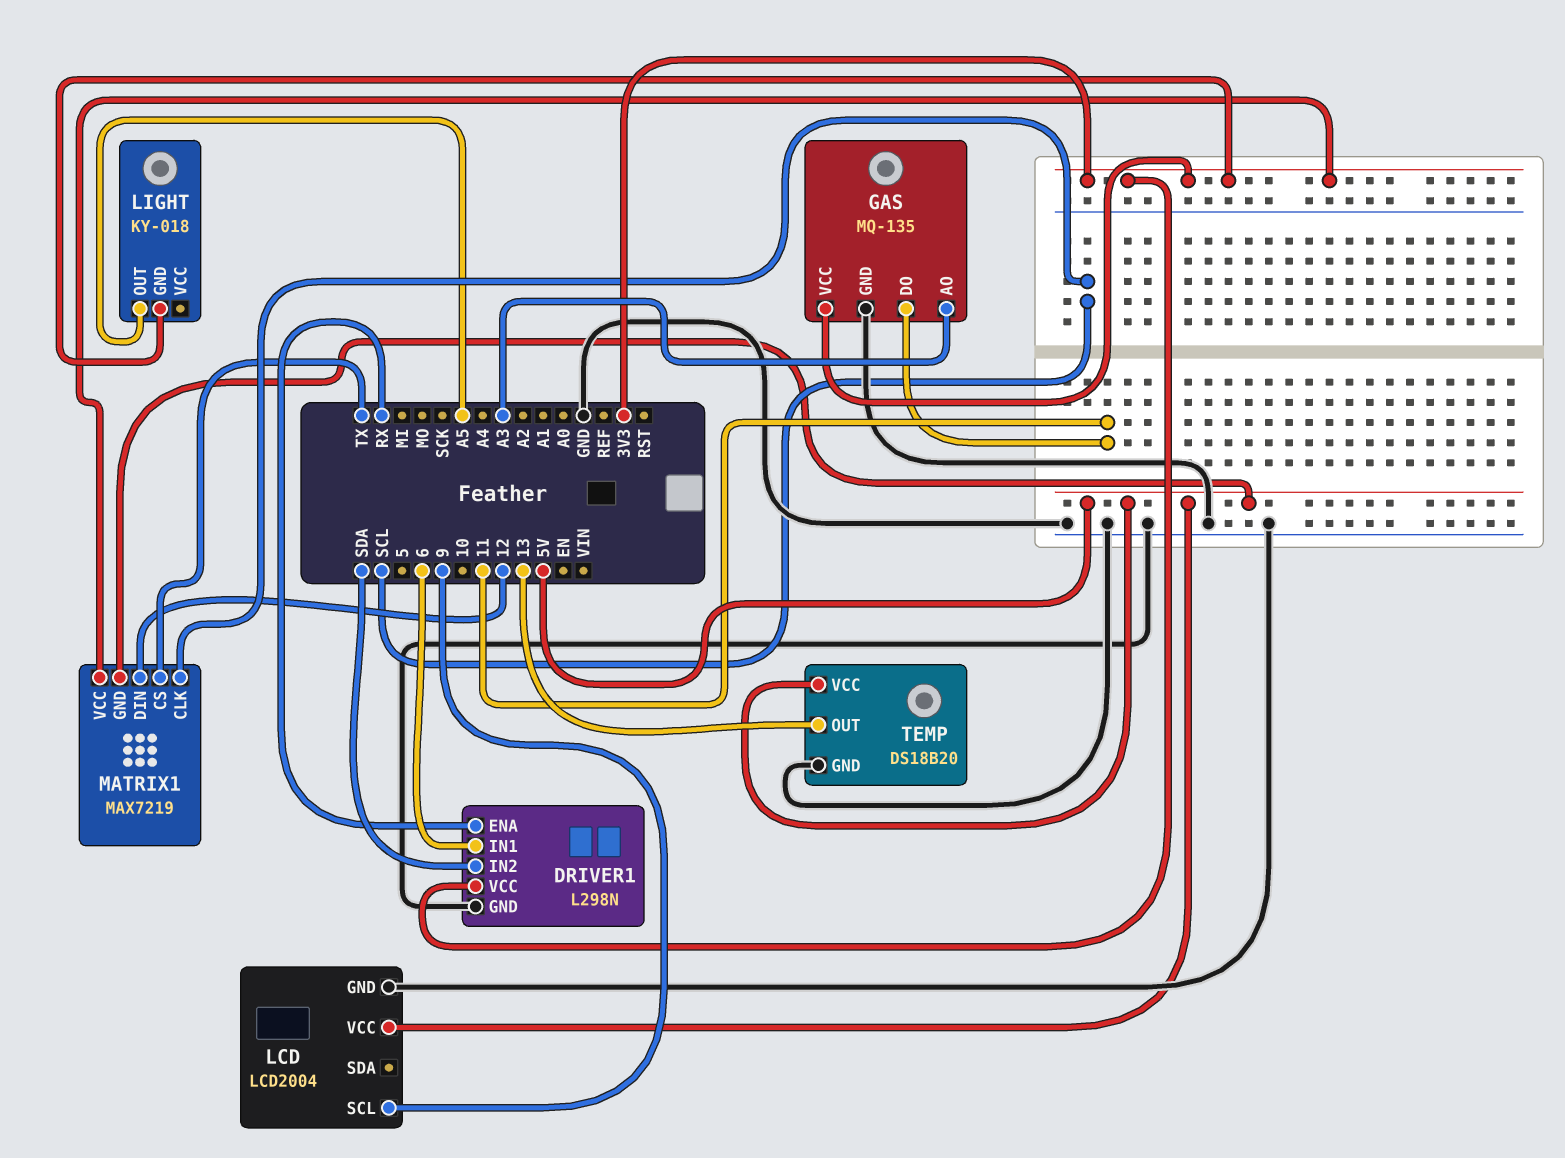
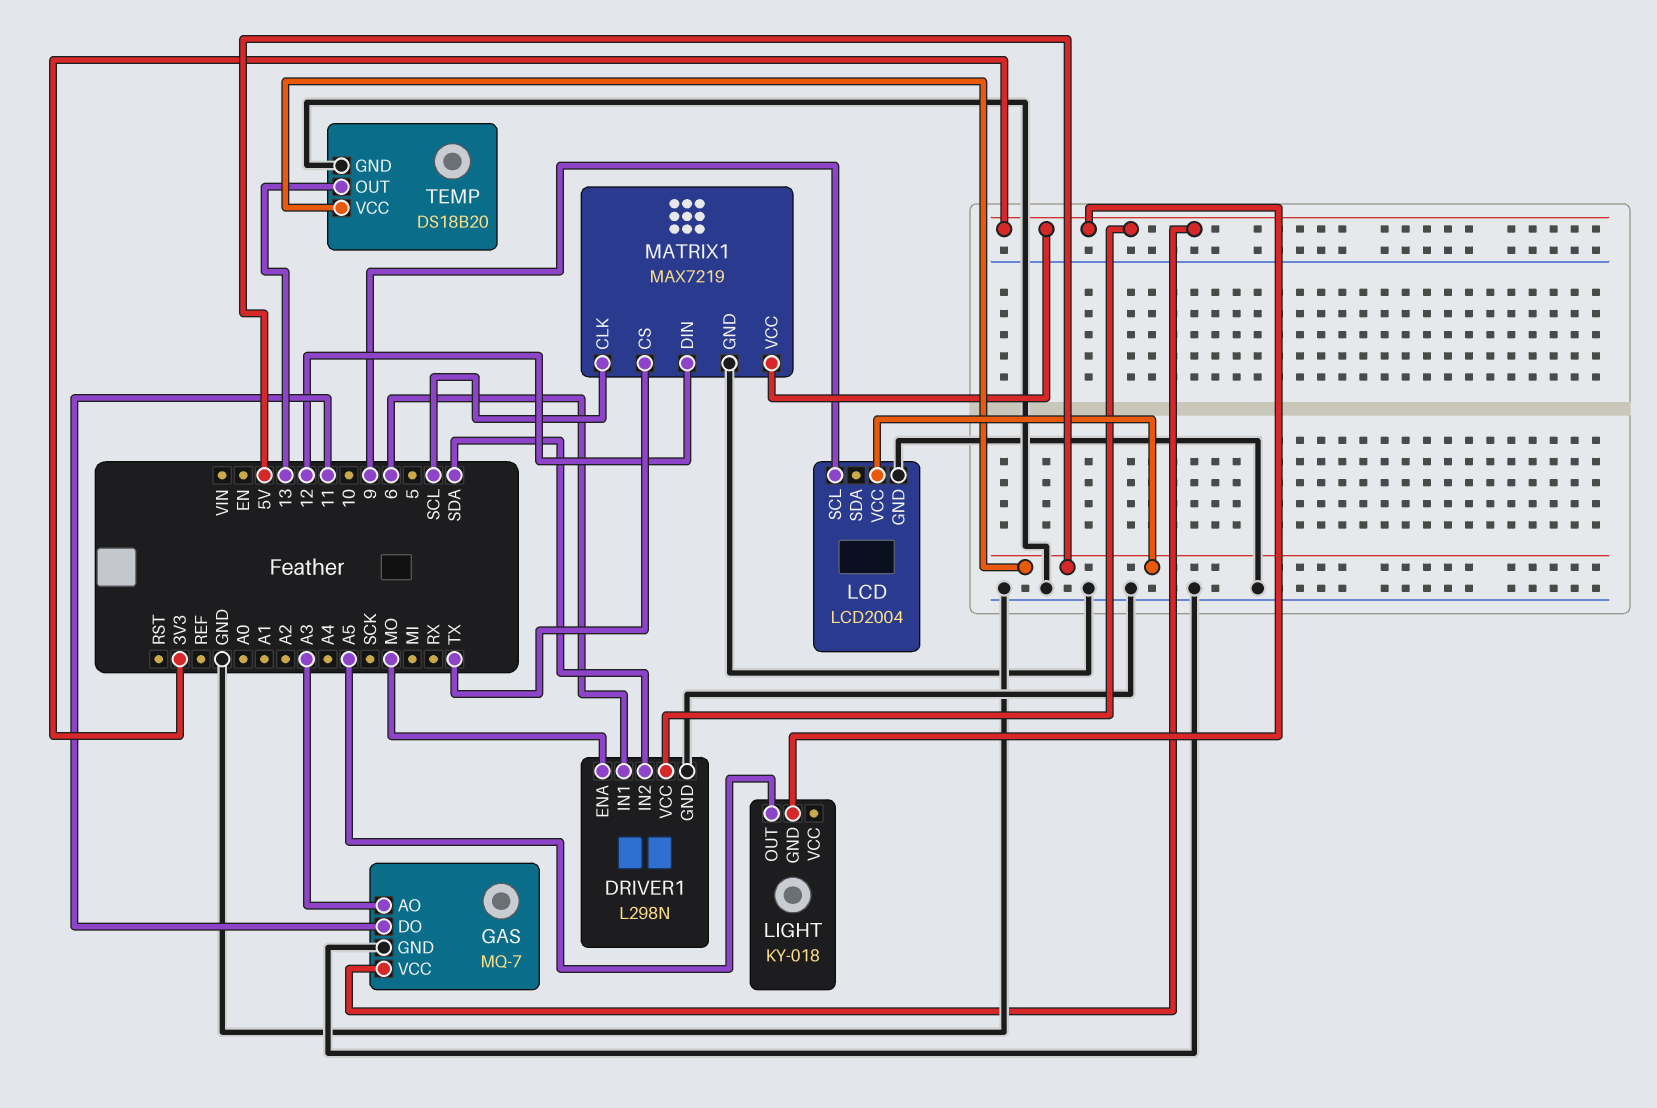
DRIVER1 pin ENA: RX -> MO
GAS: MQ-135 -> MQ-7
MATRIX1 pin GND: 5V -> GND

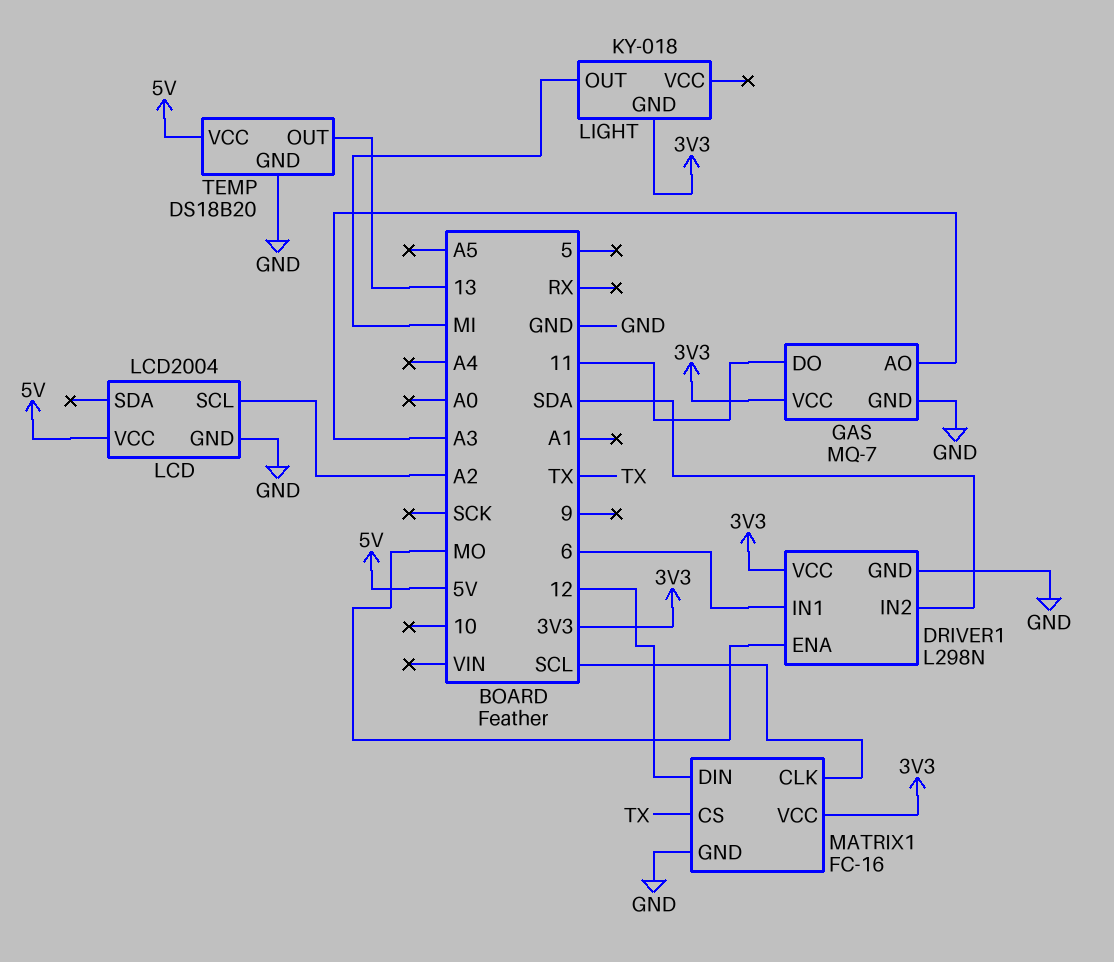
LCD pin SCL: 9 -> A2
LIGHT pin OUT: A5 -> MI
MATRIX1: MAX7219 -> FC-16

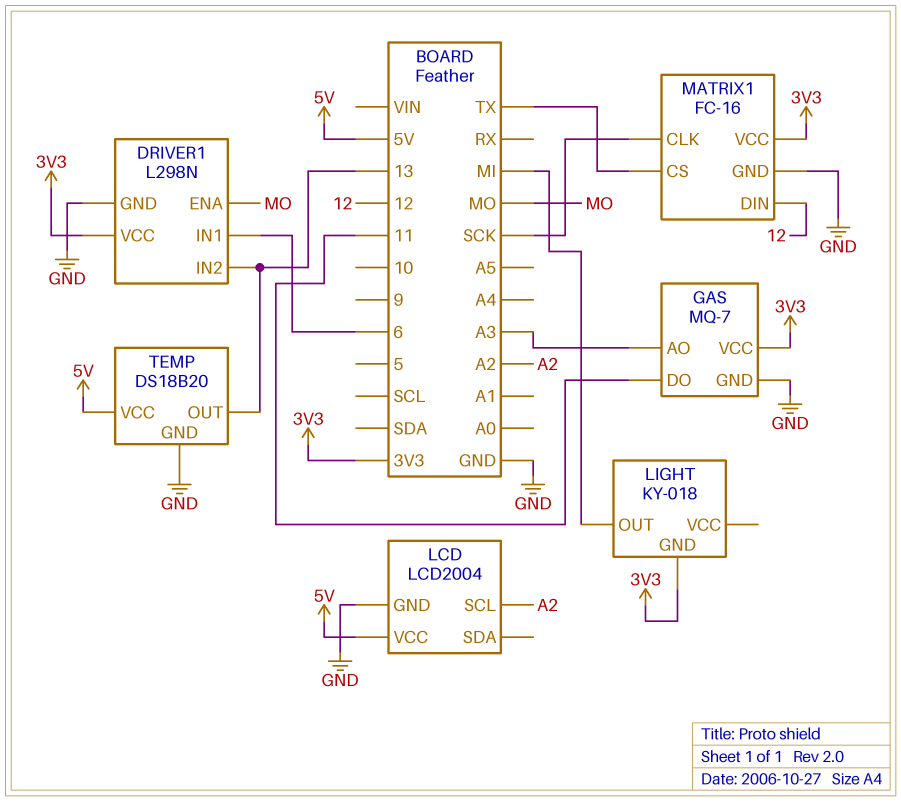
DRIVER1 pin IN2: SDA -> 13
MATRIX1 pin CLK: SCL -> SCK

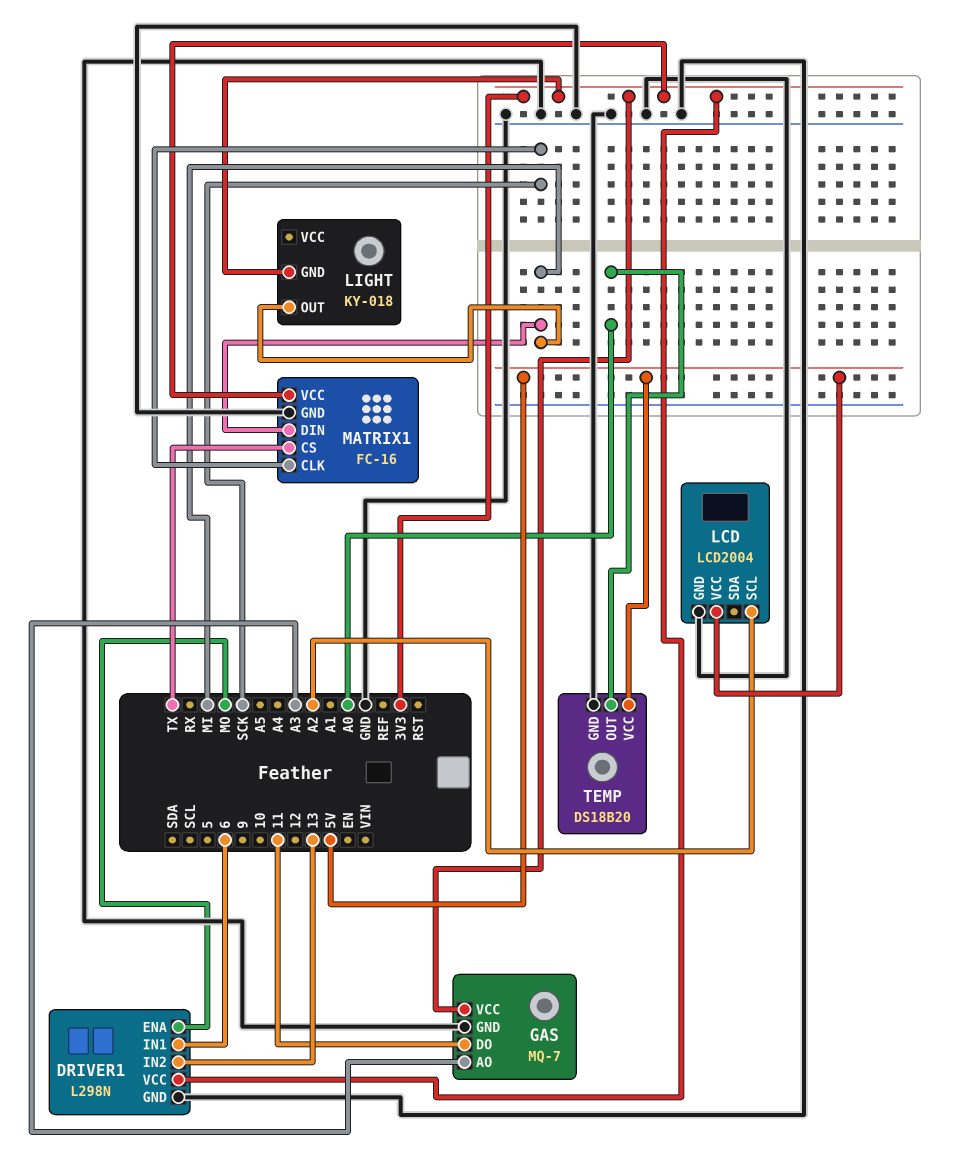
MATRIX1 pin DIN: 12 -> MI
TEMP pin OUT: 13 -> A0

